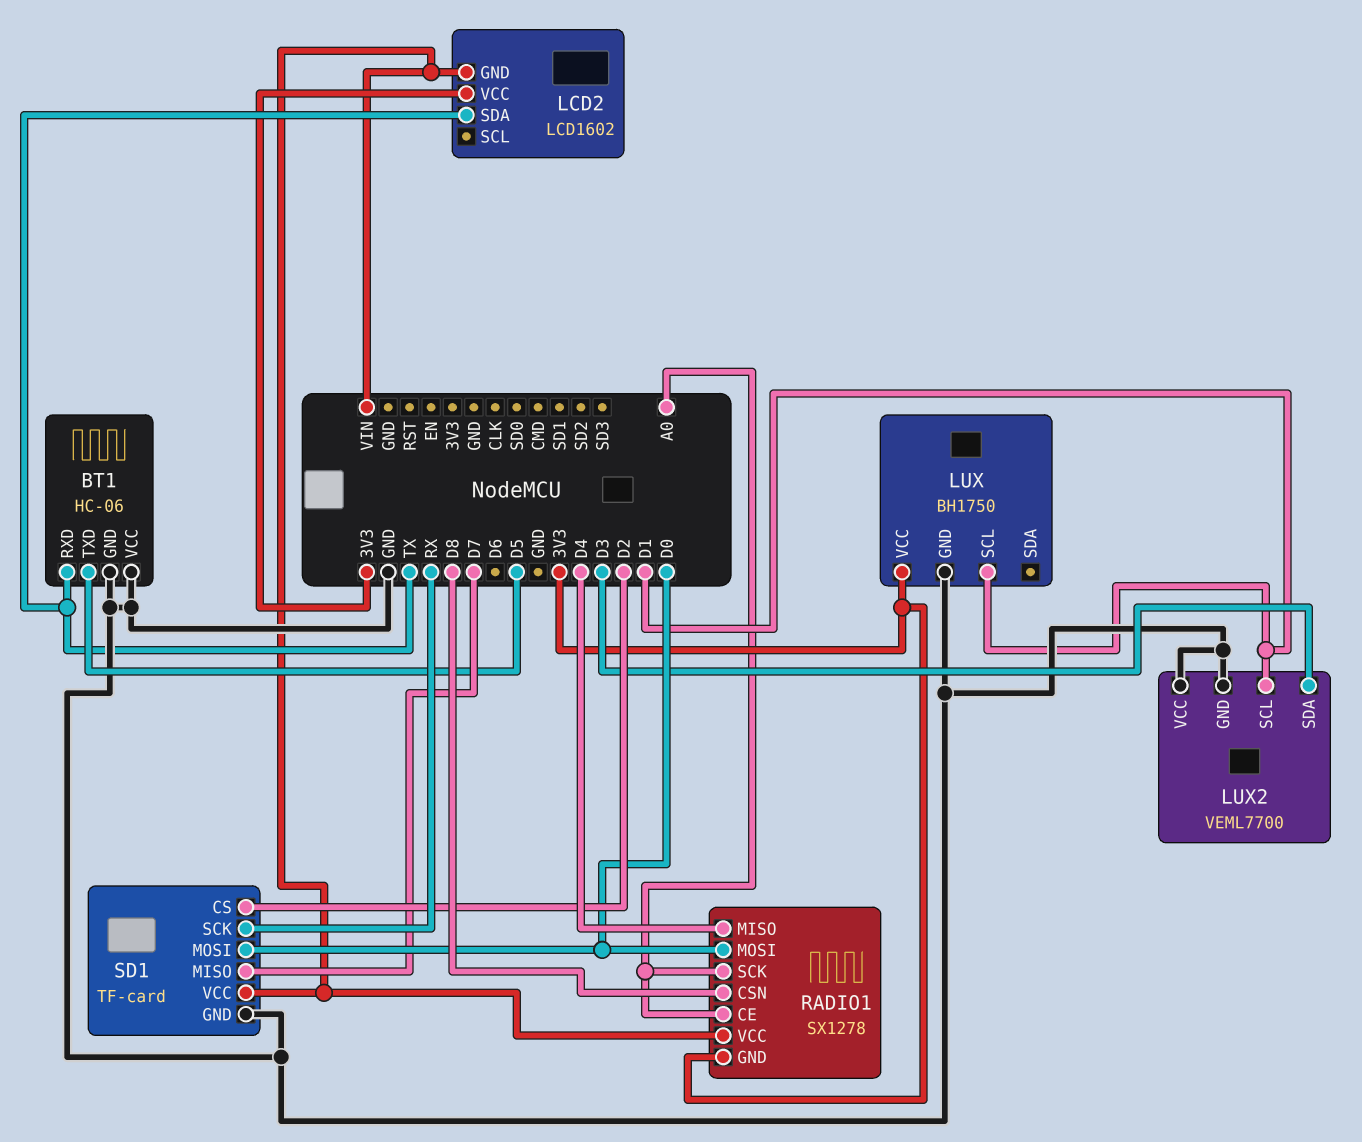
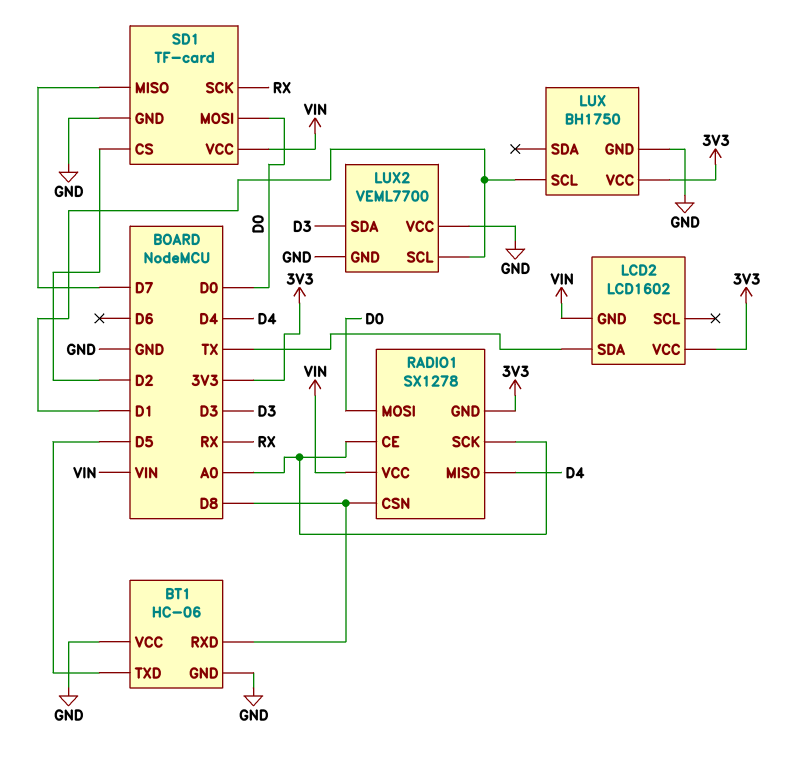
BT1 pin RXD: TX -> D8

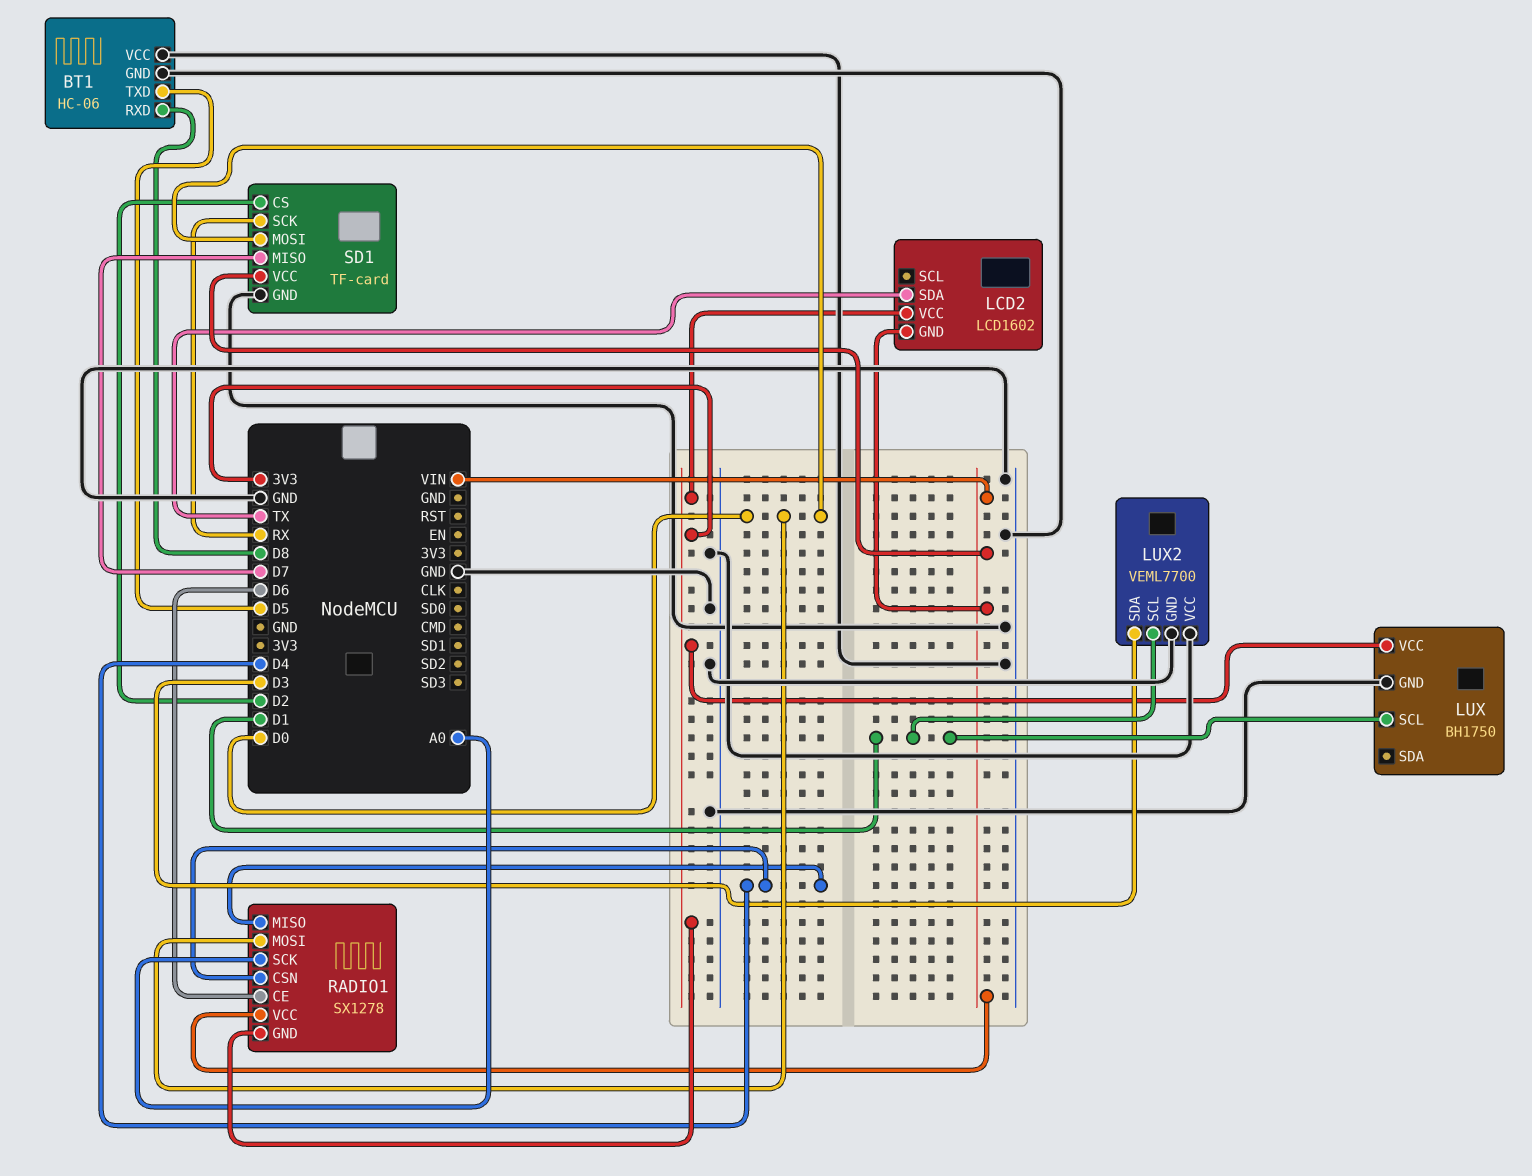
RADIO1 pin CE: A0 -> D6
RADIO1 pin CSN: D8 -> D4

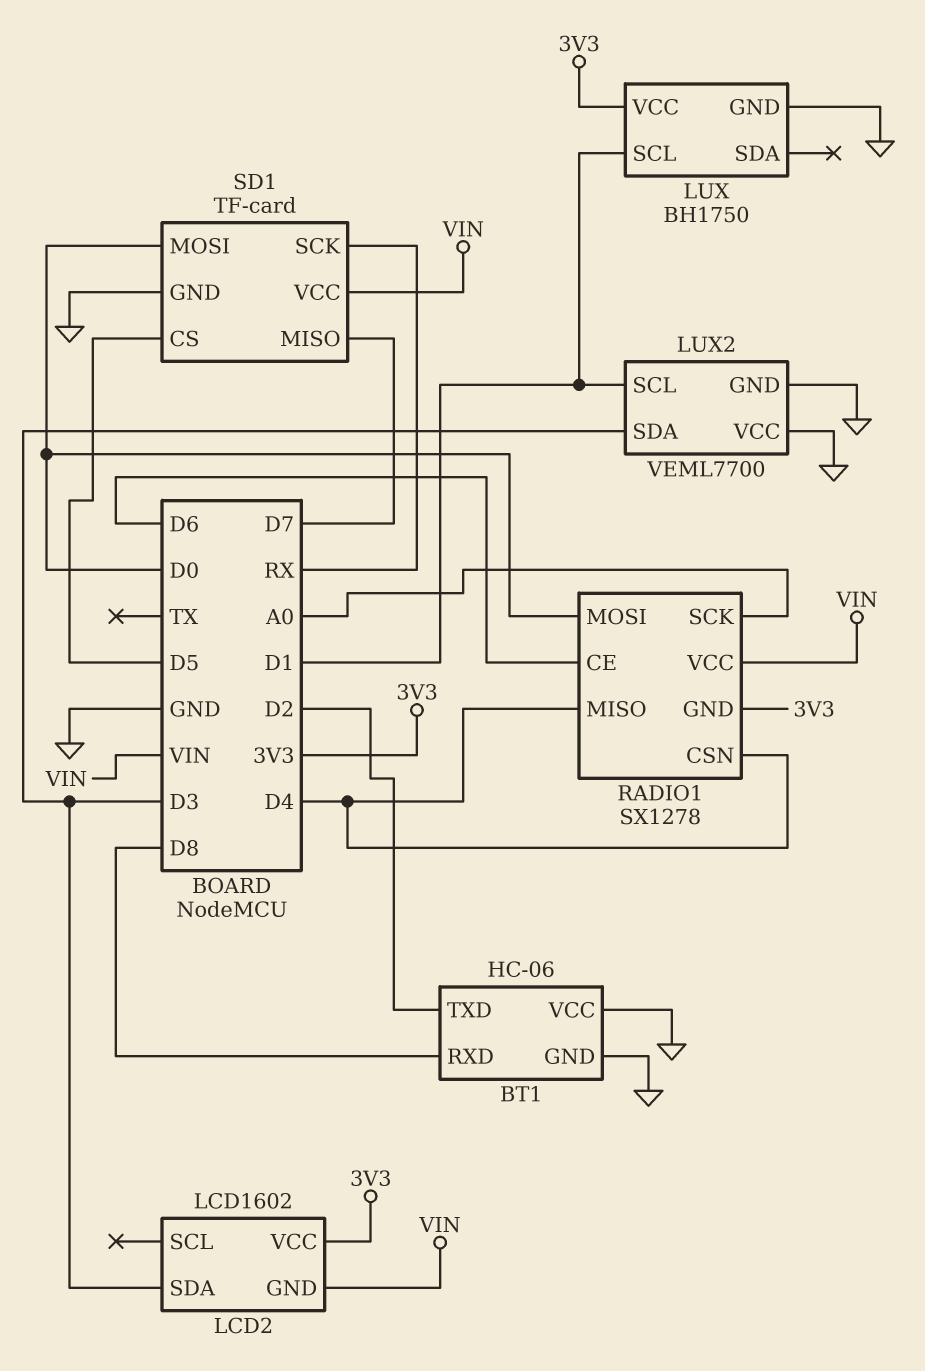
BT1 pin TXD: D5 -> D2
LCD2 pin SDA: TX -> D3
SD1 pin CS: D2 -> D5

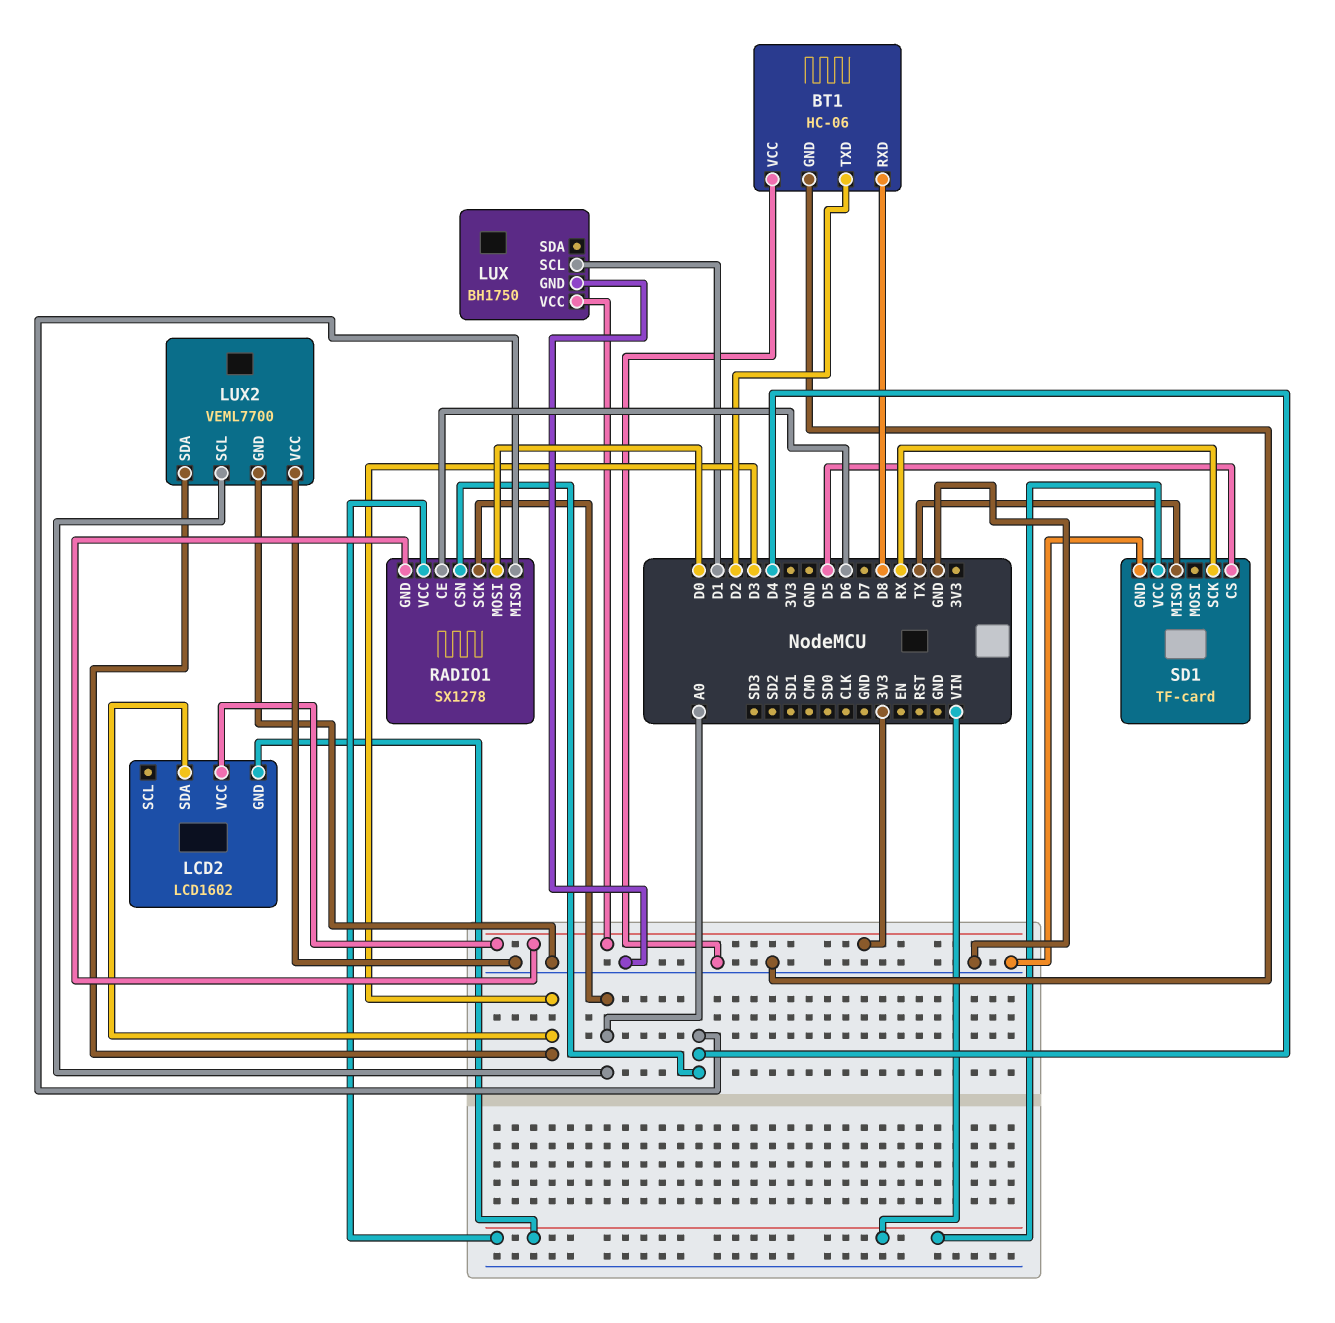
LUX2 pin SCL: D1 -> A0
SD1 pin MISO: D7 -> TX
SD1 pin MOSI: D0 -> none

